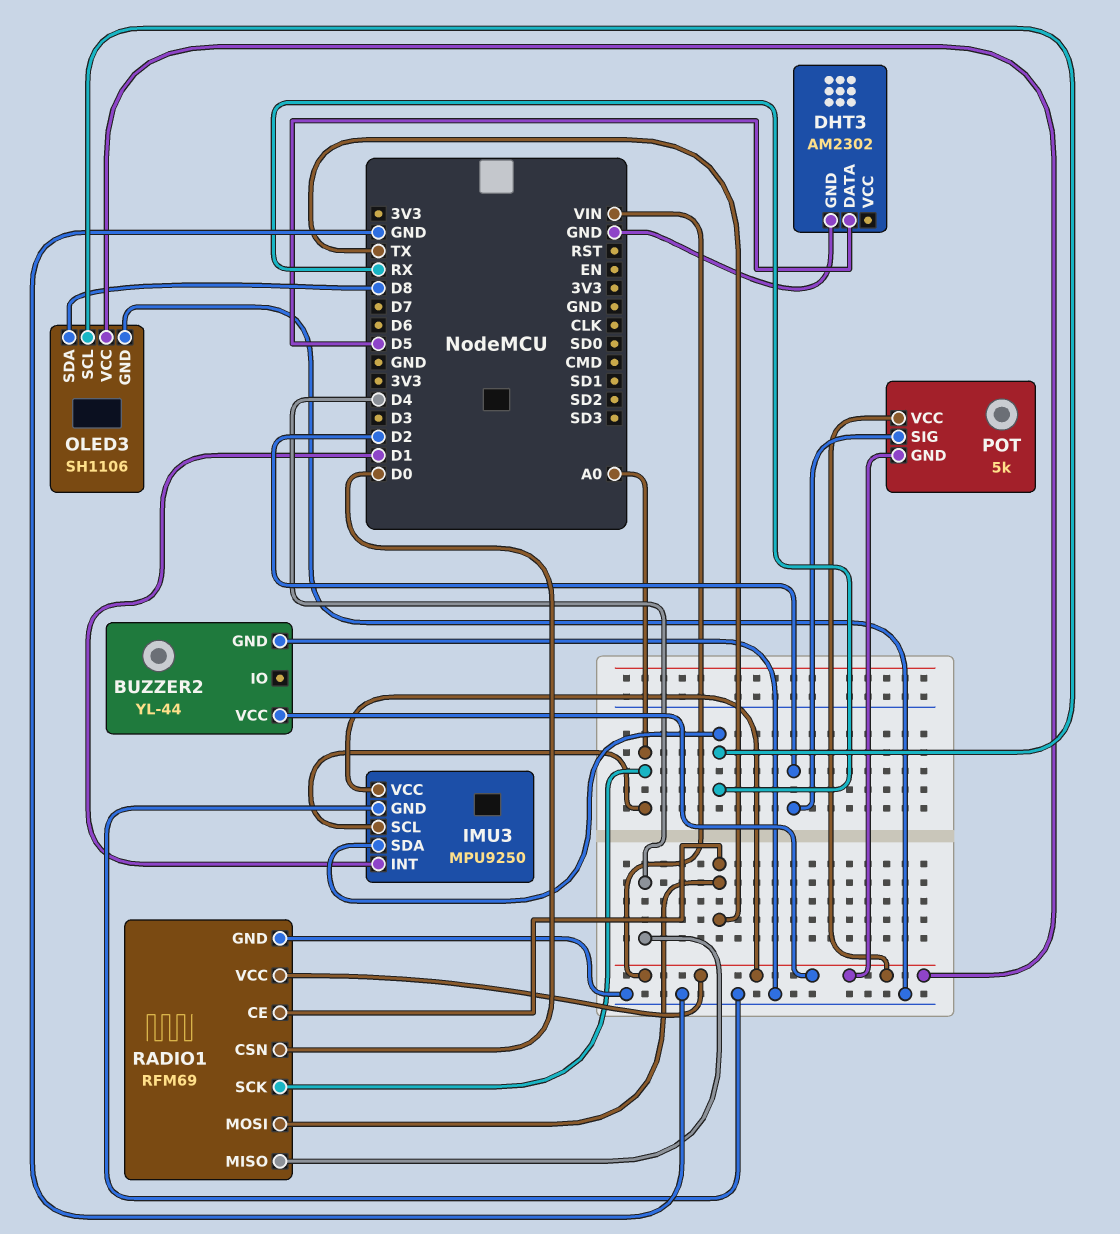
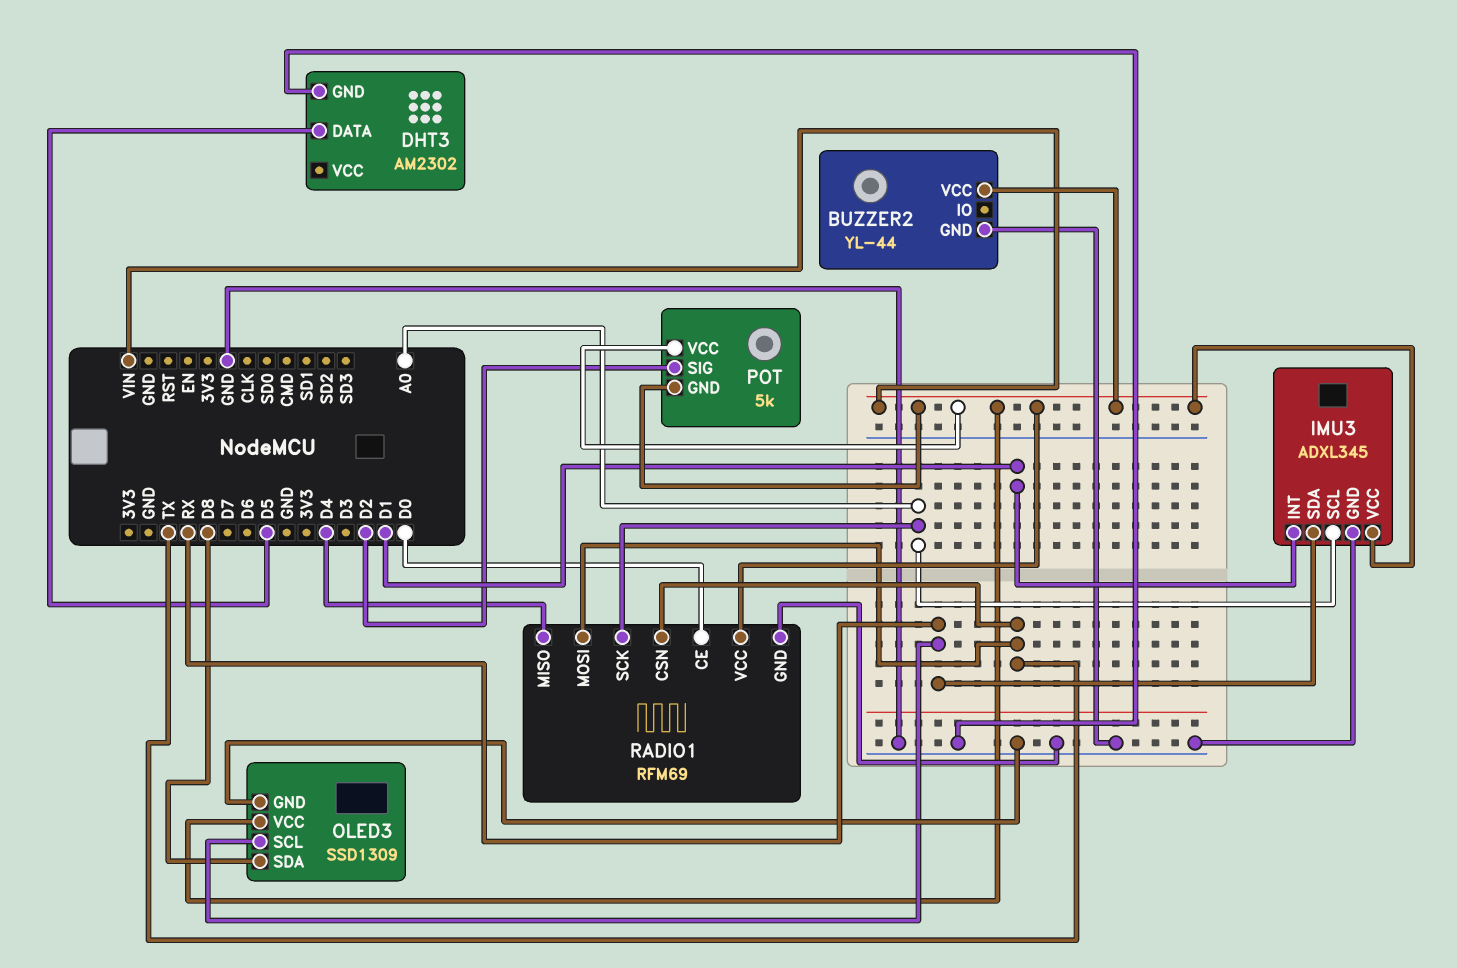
IMU3: MPU9250 -> ADXL345
OLED3: SH1106 -> SSD1309
RADIO1 pin CE: TX -> D0
RADIO1 pin CSN: D0 -> TX

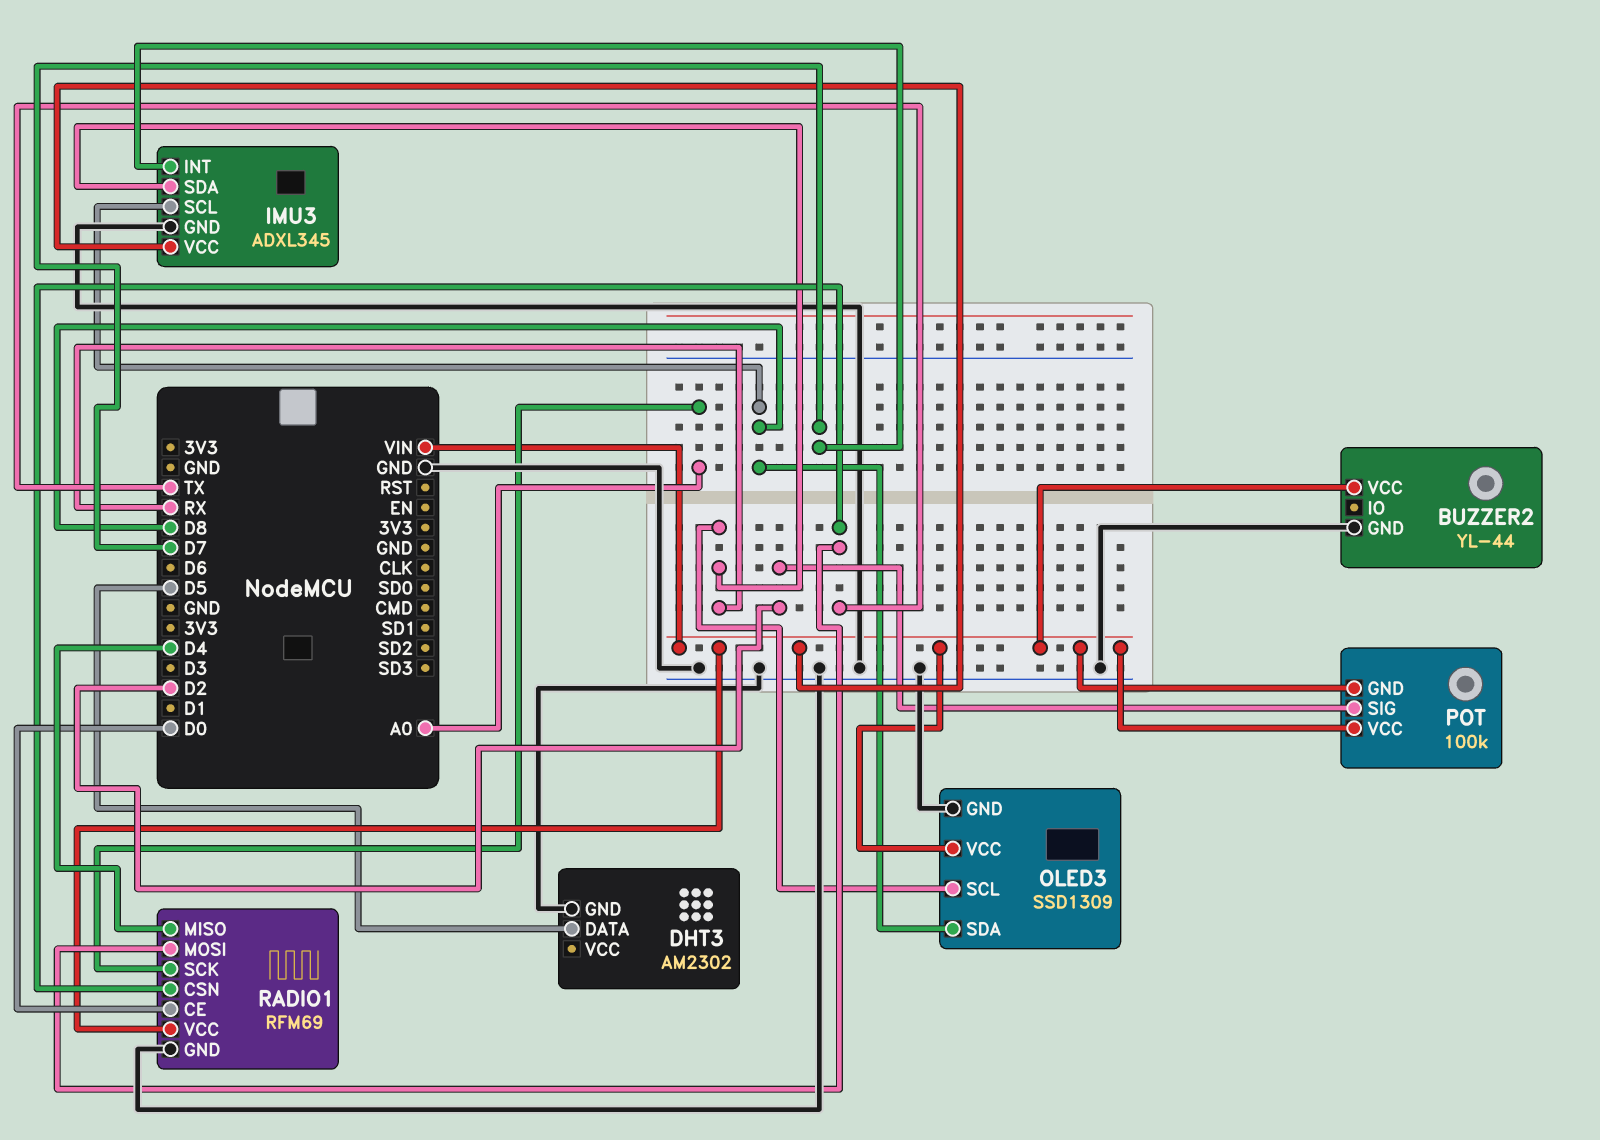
IMU3 pin INT: D1 -> D7
IMU3 pin SCL: A0 -> D8
POT: 5k -> 100k

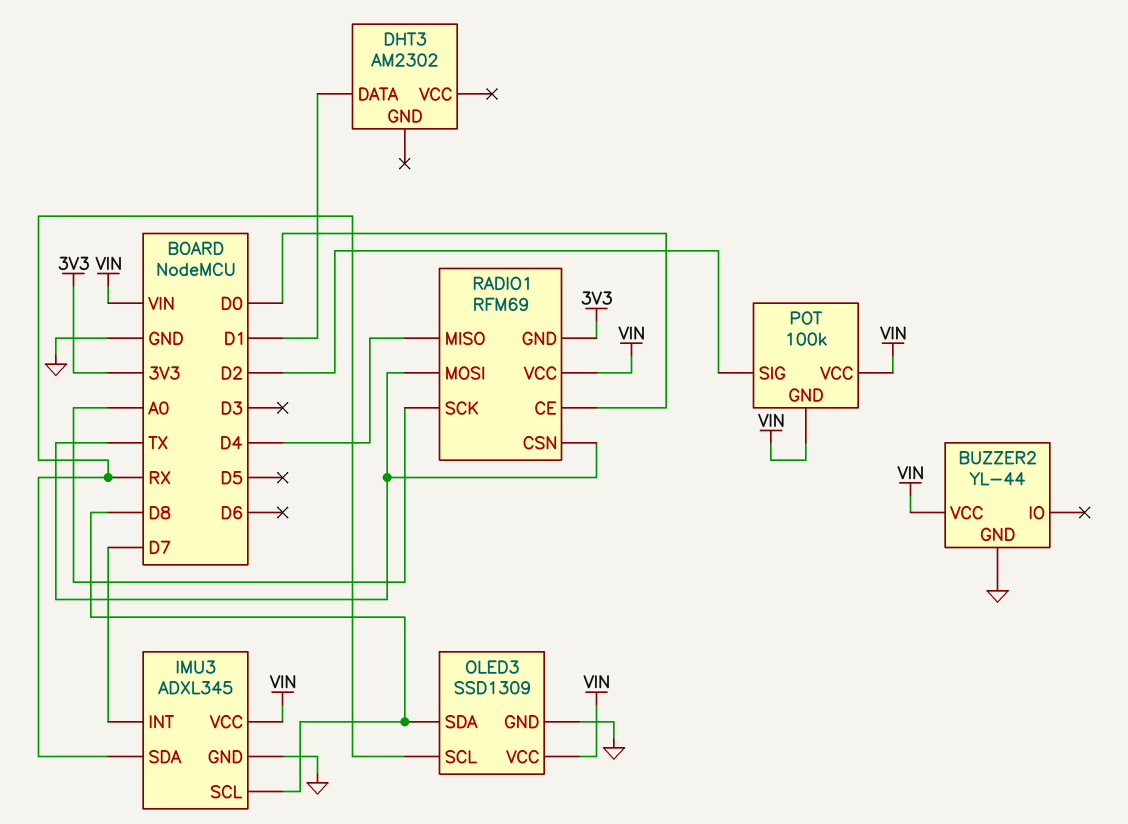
DHT3 pin DATA: D5 -> D1
DHT3 pin GND: GND -> none
RADIO1 pin GND: GND -> 3V3

